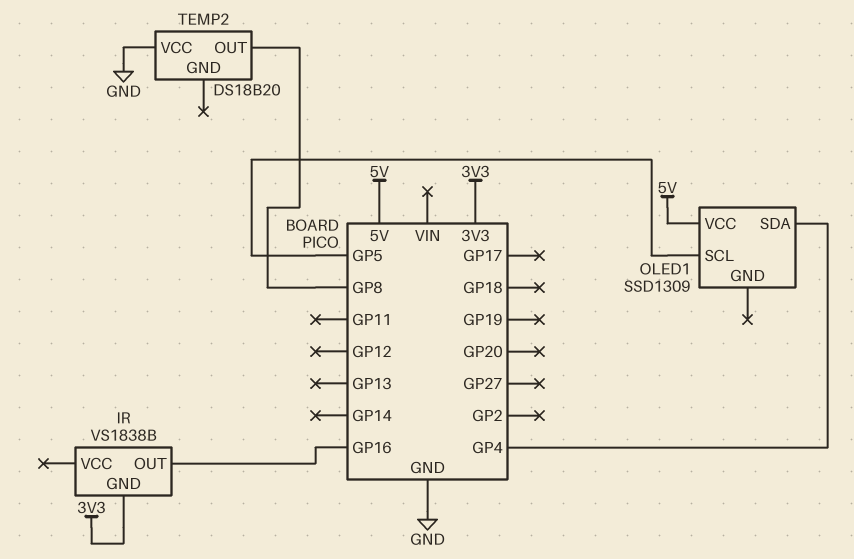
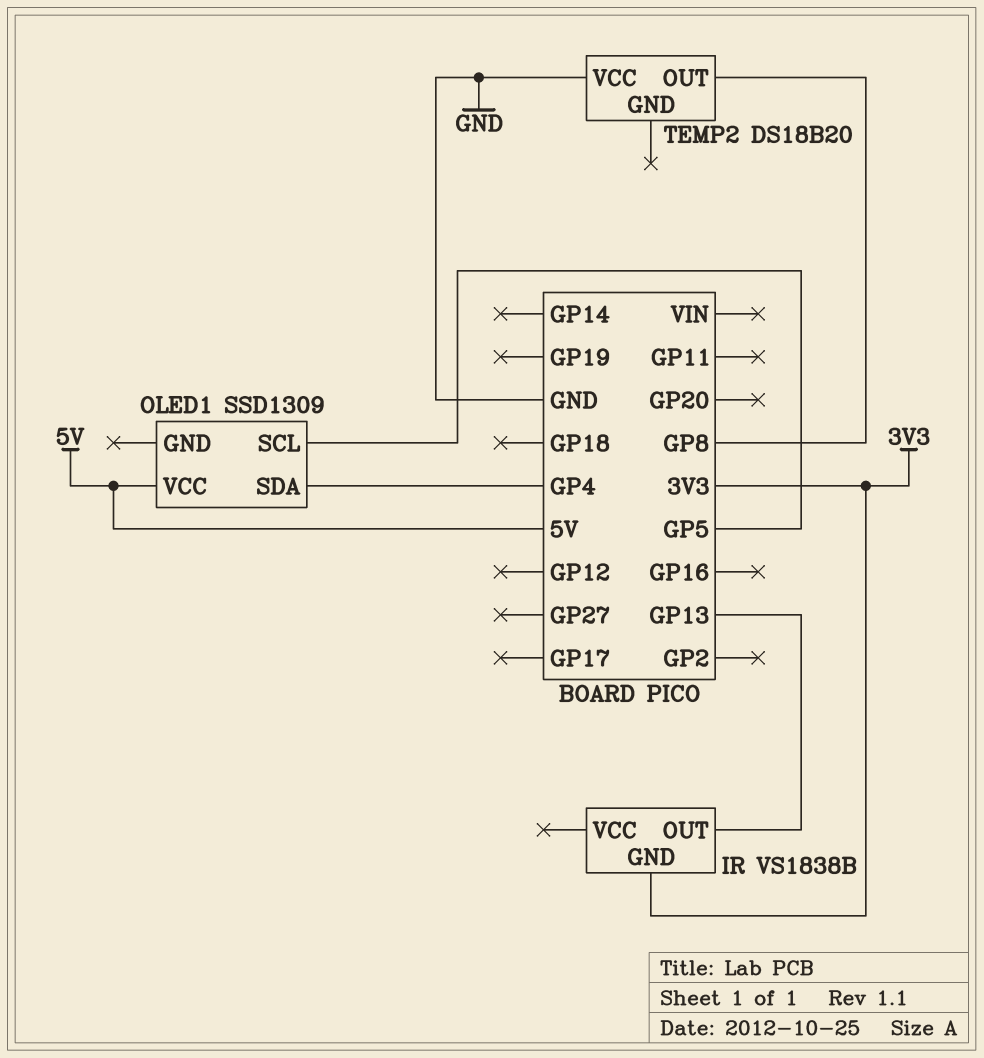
IR pin OUT: GP16 -> GP13

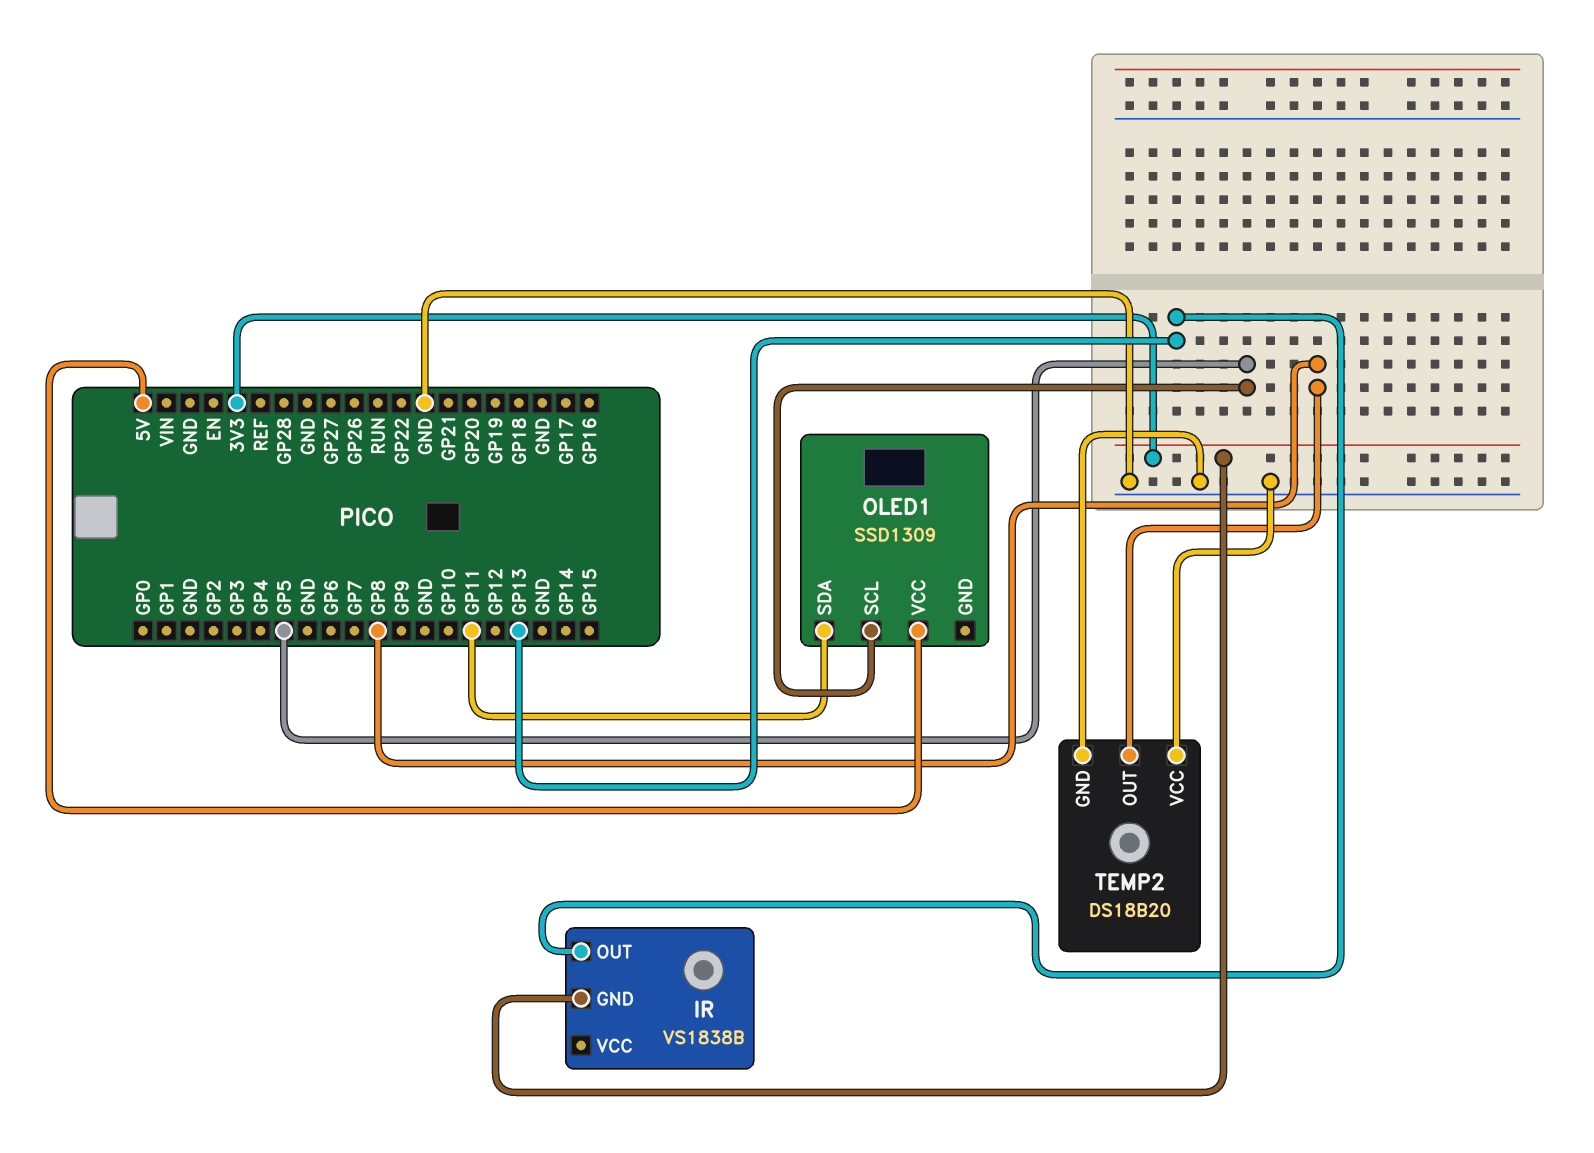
OLED1 pin SDA: GP4 -> GP11
TEMP2 pin GND: none -> GND

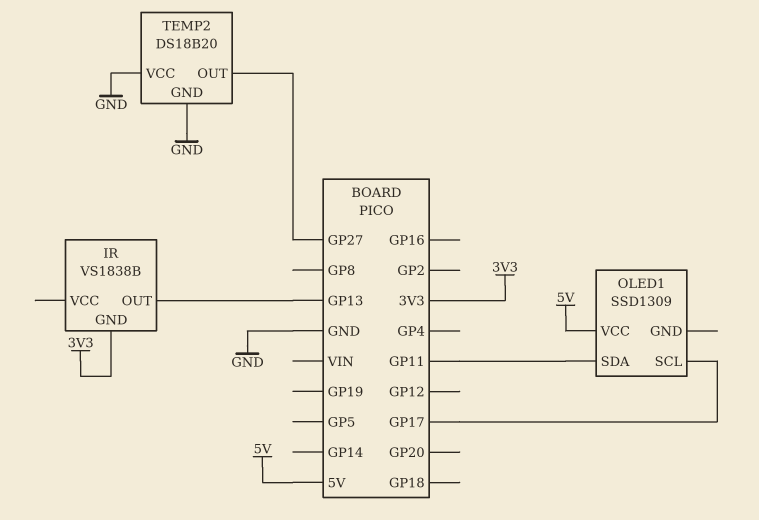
OLED1 pin SCL: GP5 -> GP17
TEMP2 pin OUT: GP8 -> GP27

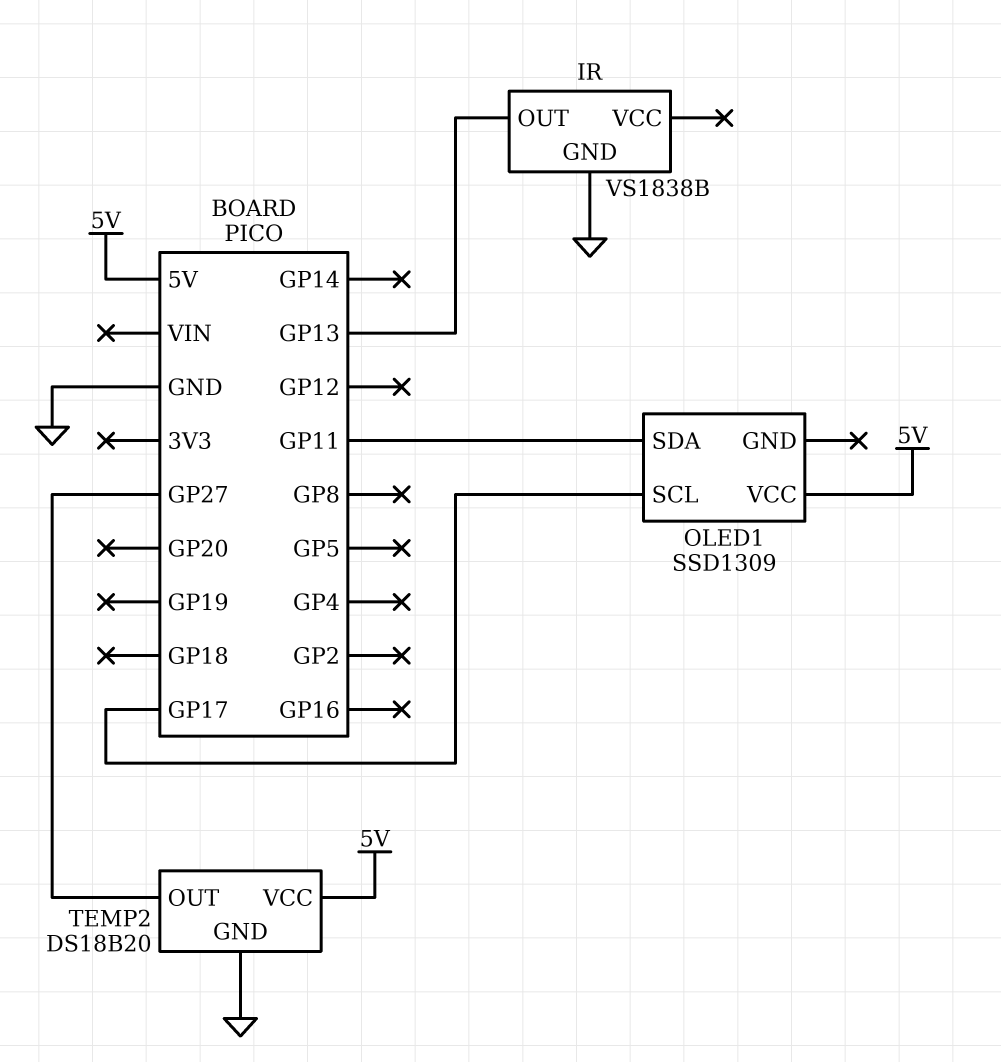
IR pin GND: 3V3 -> GND
TEMP2 pin VCC: GND -> 5V

